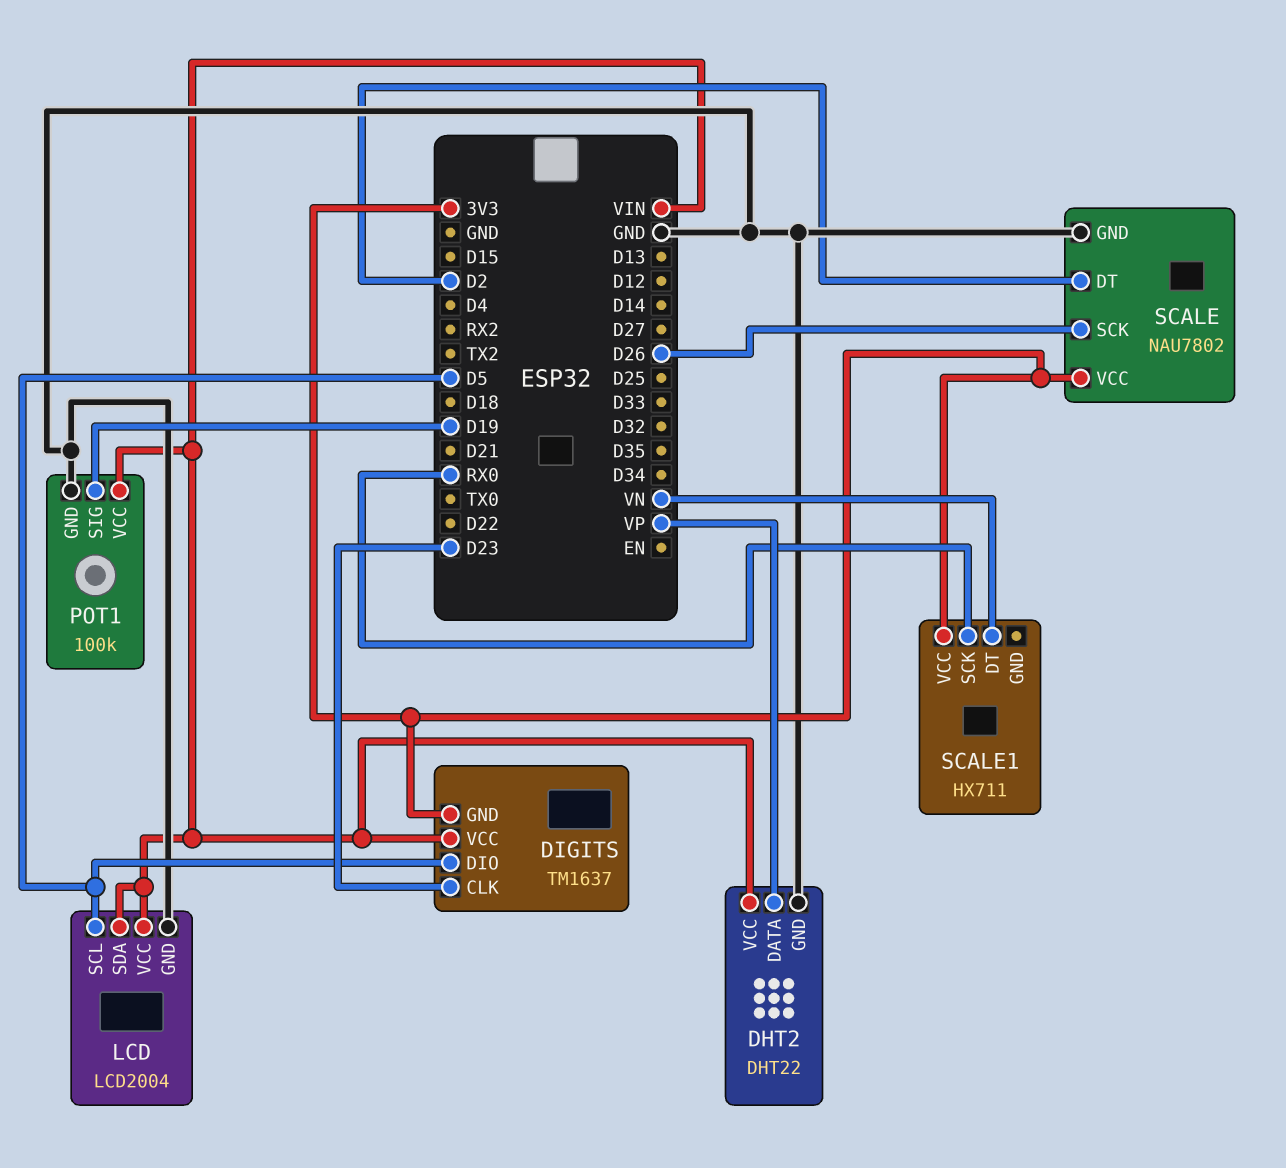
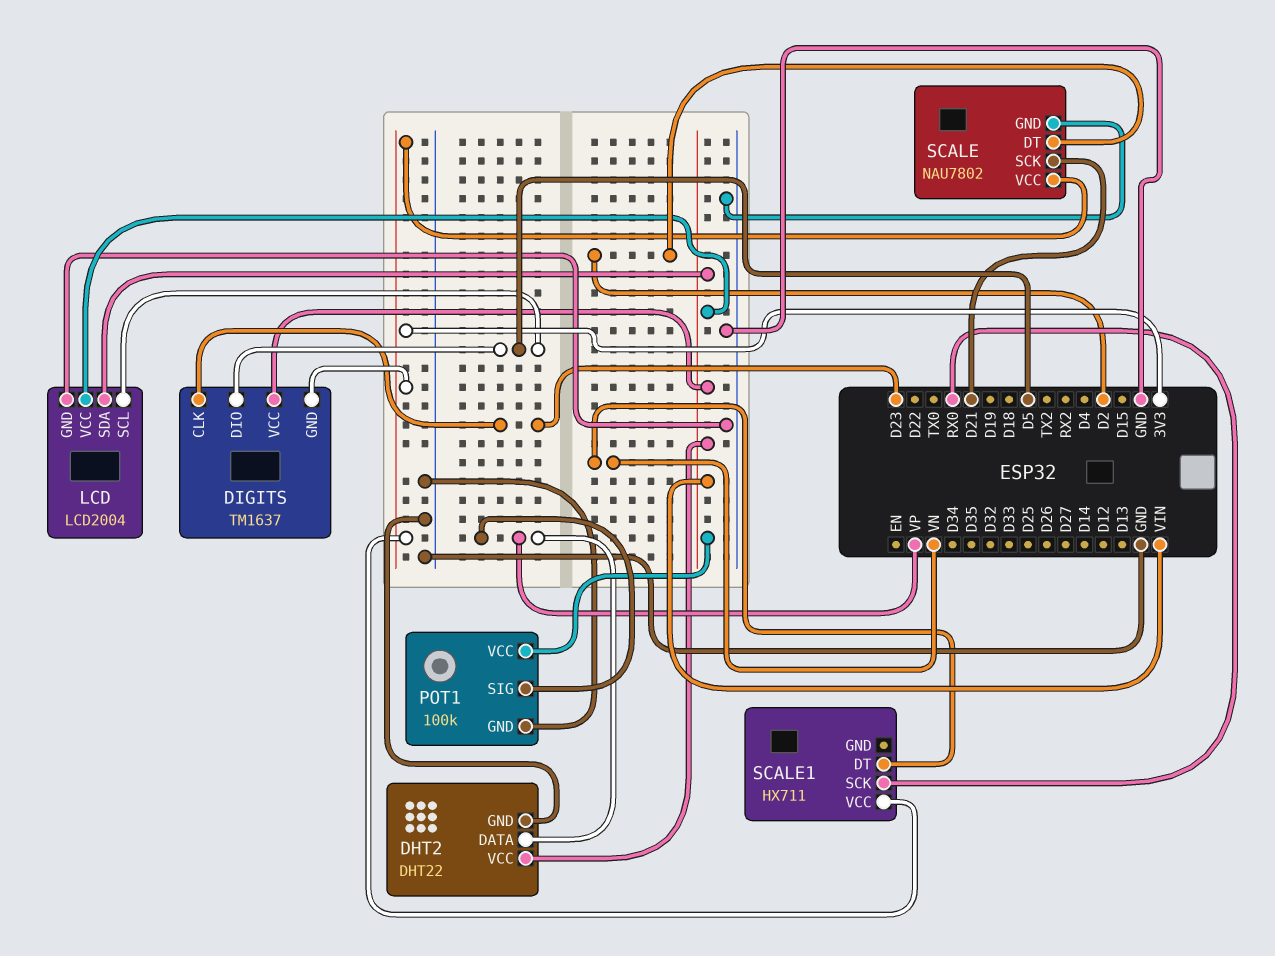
POT1 pin SIG: D19 -> VP
SCALE pin SCK: D26 -> D21

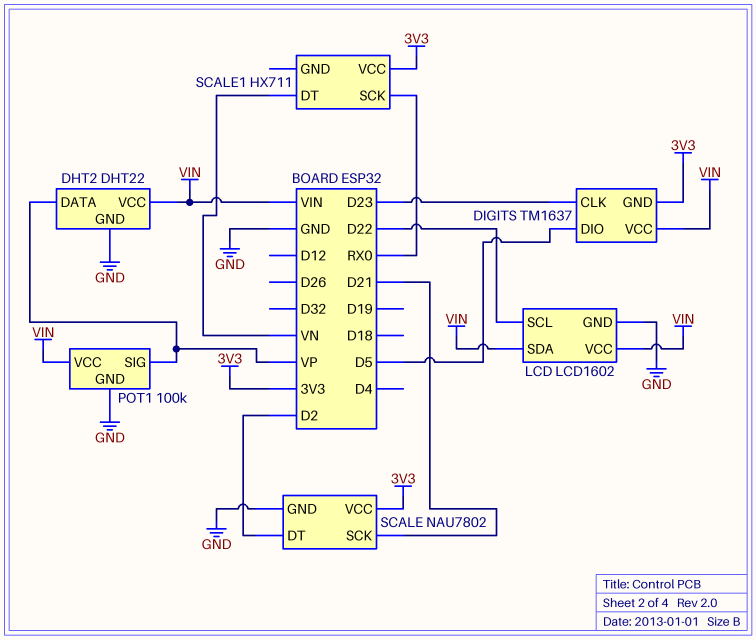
LCD: LCD2004 -> LCD1602
LCD pin SCL: D5 -> D22

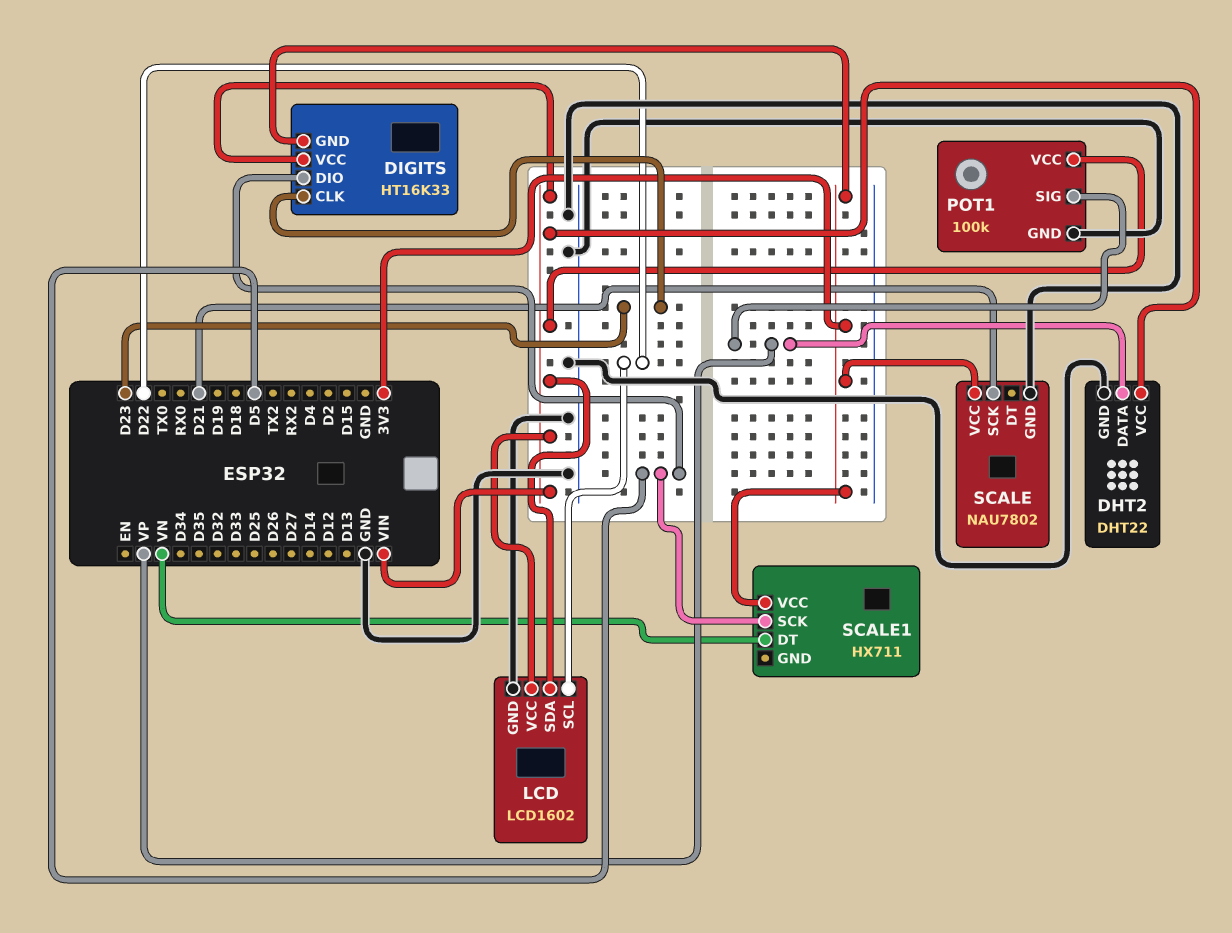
DIGITS: TM1637 -> HT16K33
SCALE pin DT: D2 -> none
SCALE1 pin SCK: RX0 -> D5

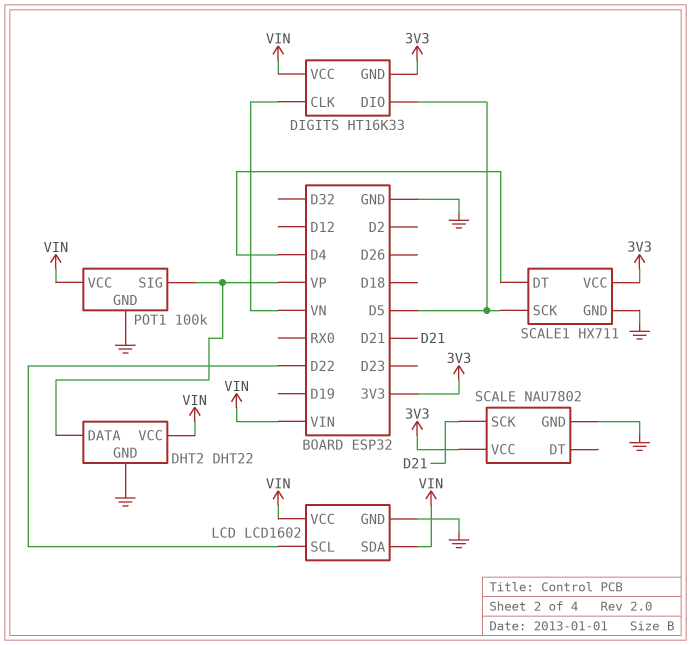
DIGITS pin CLK: D23 -> VN
SCALE1 pin DT: VN -> D4
SCALE1 pin GND: none -> GND

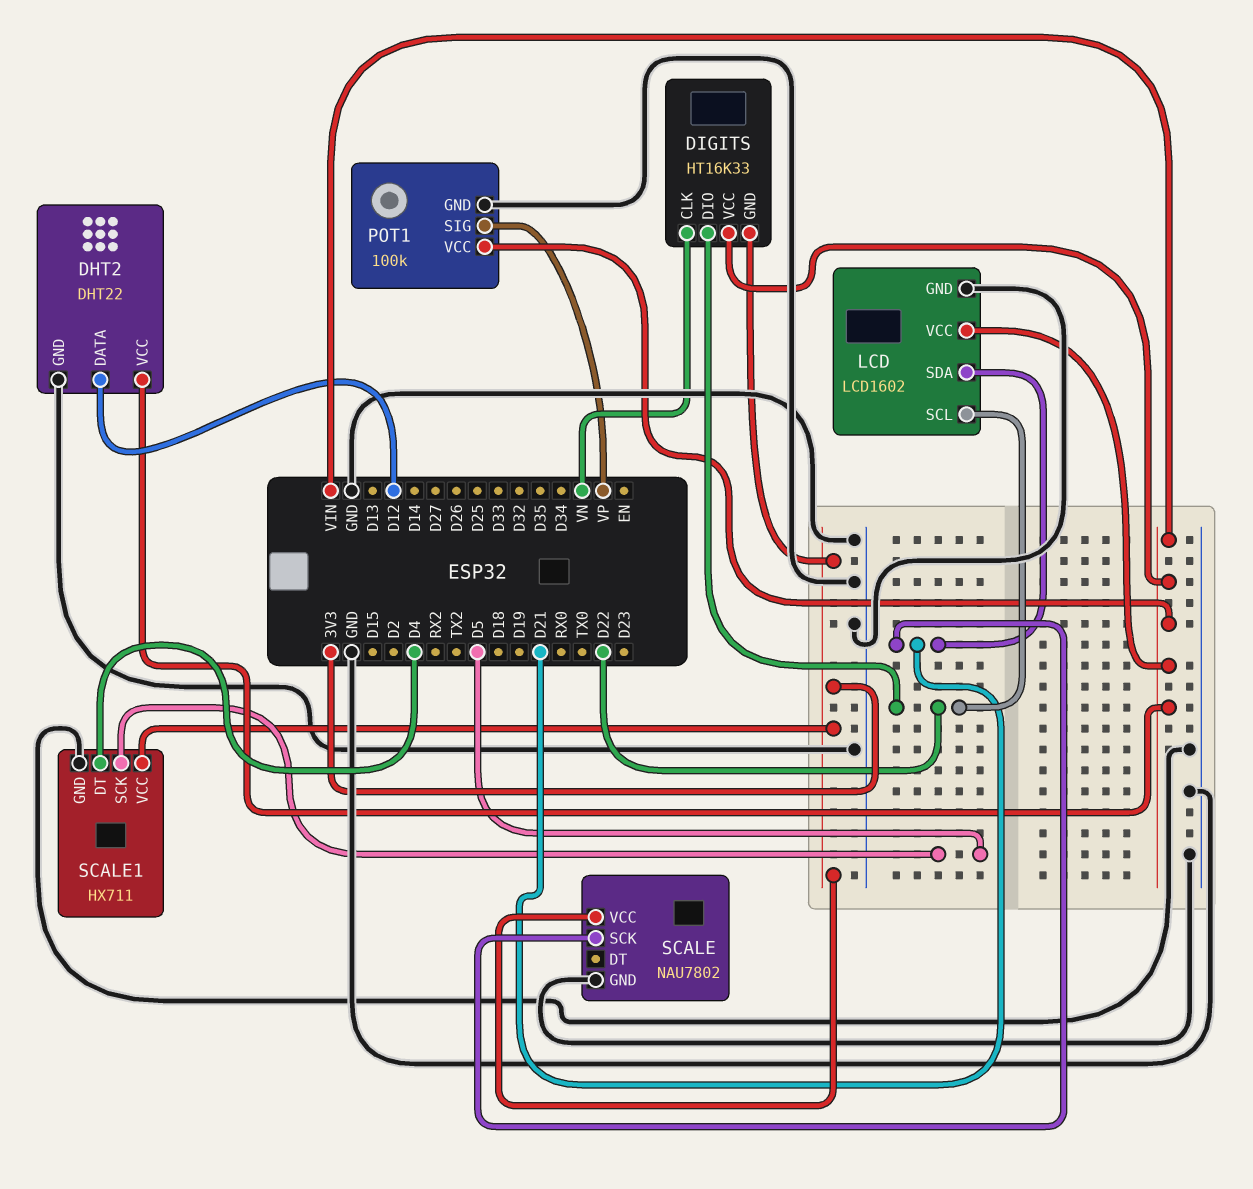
DHT2 pin DATA: VP -> D12
DIGITS pin DIO: D5 -> D22
LCD pin SDA: VIN -> D21

